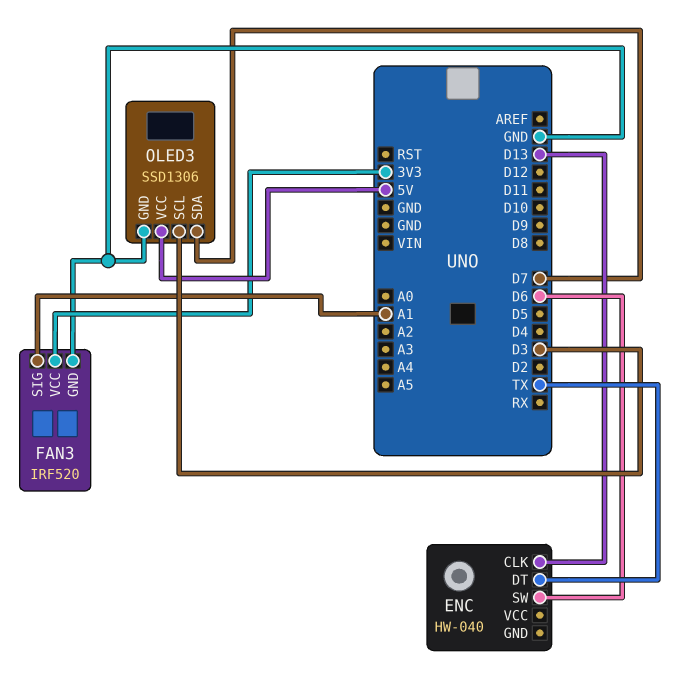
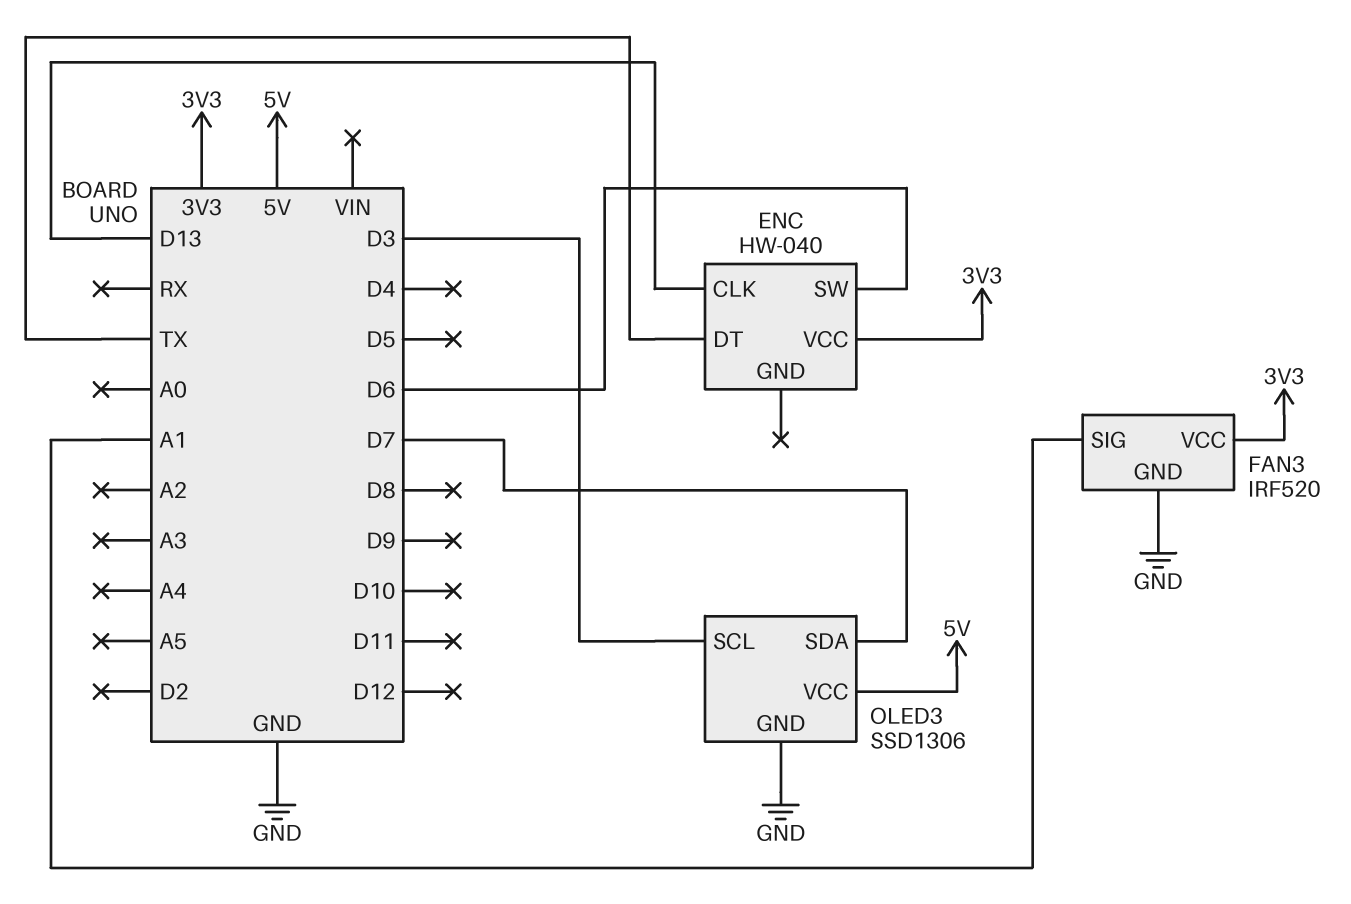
ENC pin VCC: none -> 3V3

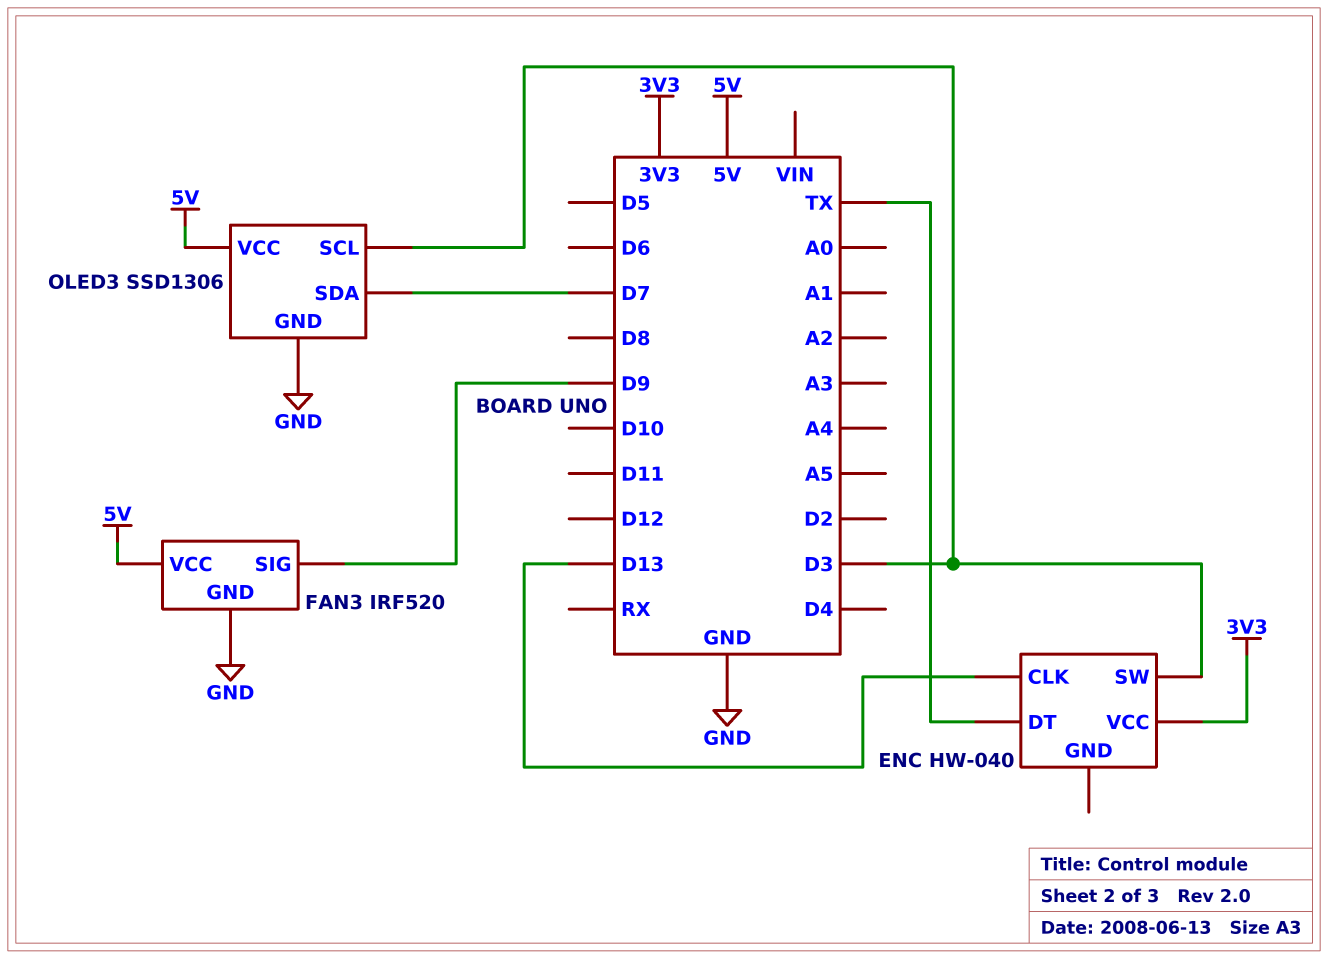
ENC pin SW: D6 -> D3
FAN3 pin SIG: A1 -> D9
FAN3 pin VCC: 3V3 -> 5V

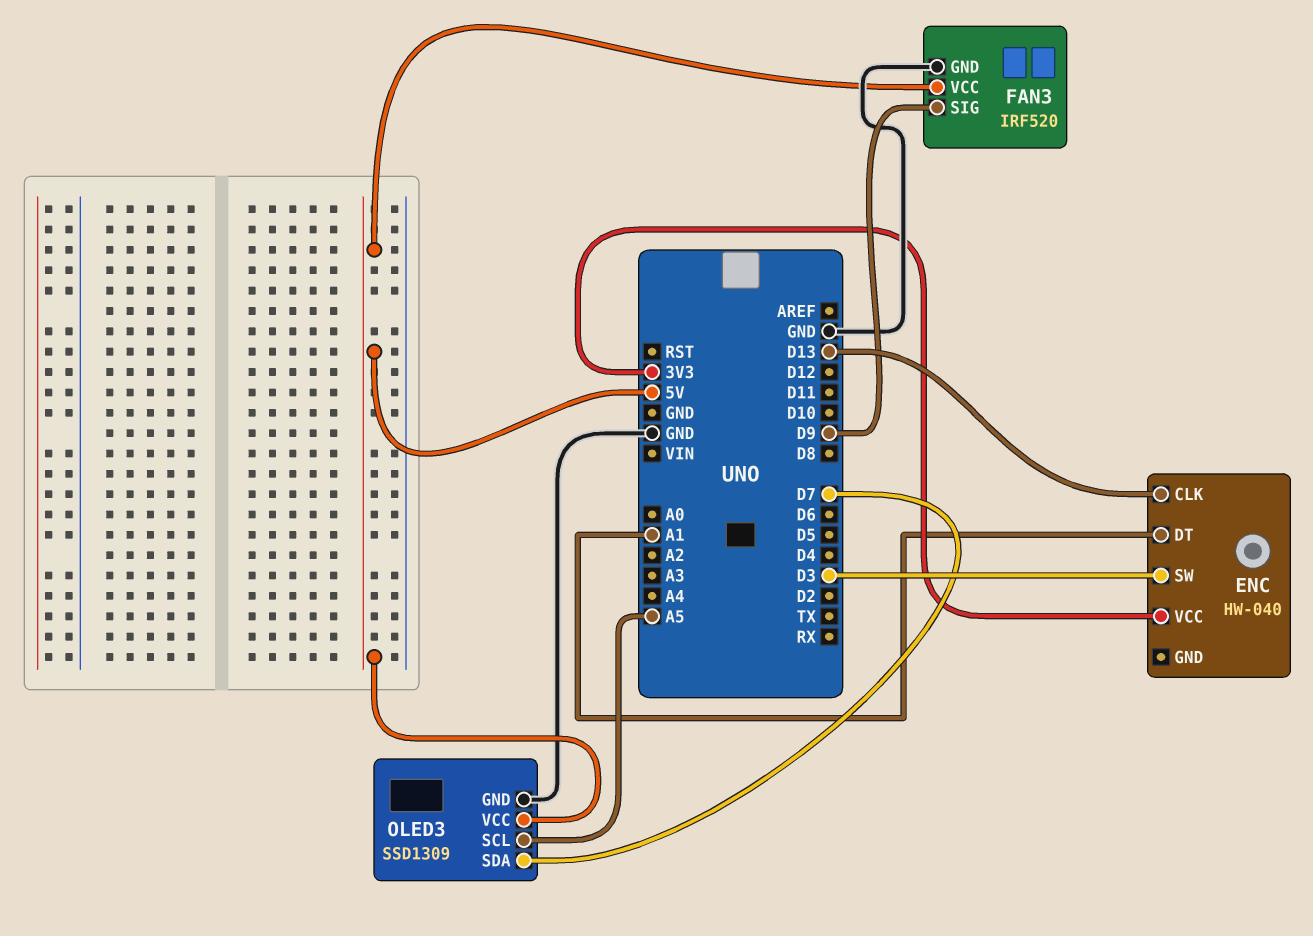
ENC pin DT: TX -> A1
OLED3: SSD1306 -> SSD1309
OLED3 pin SCL: D3 -> A5

